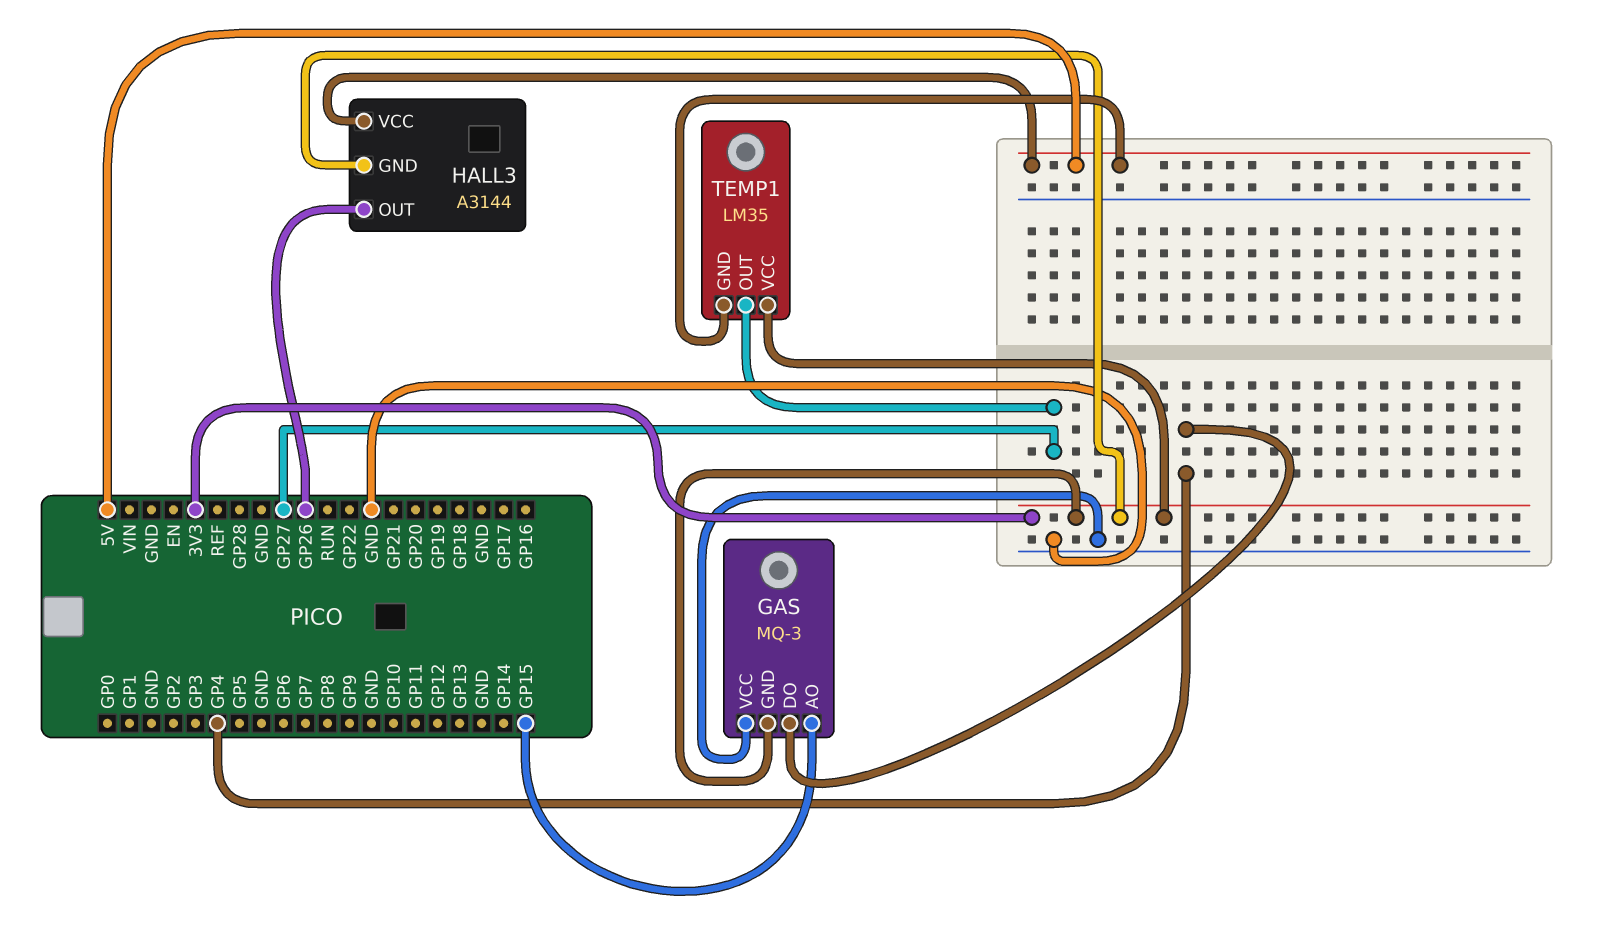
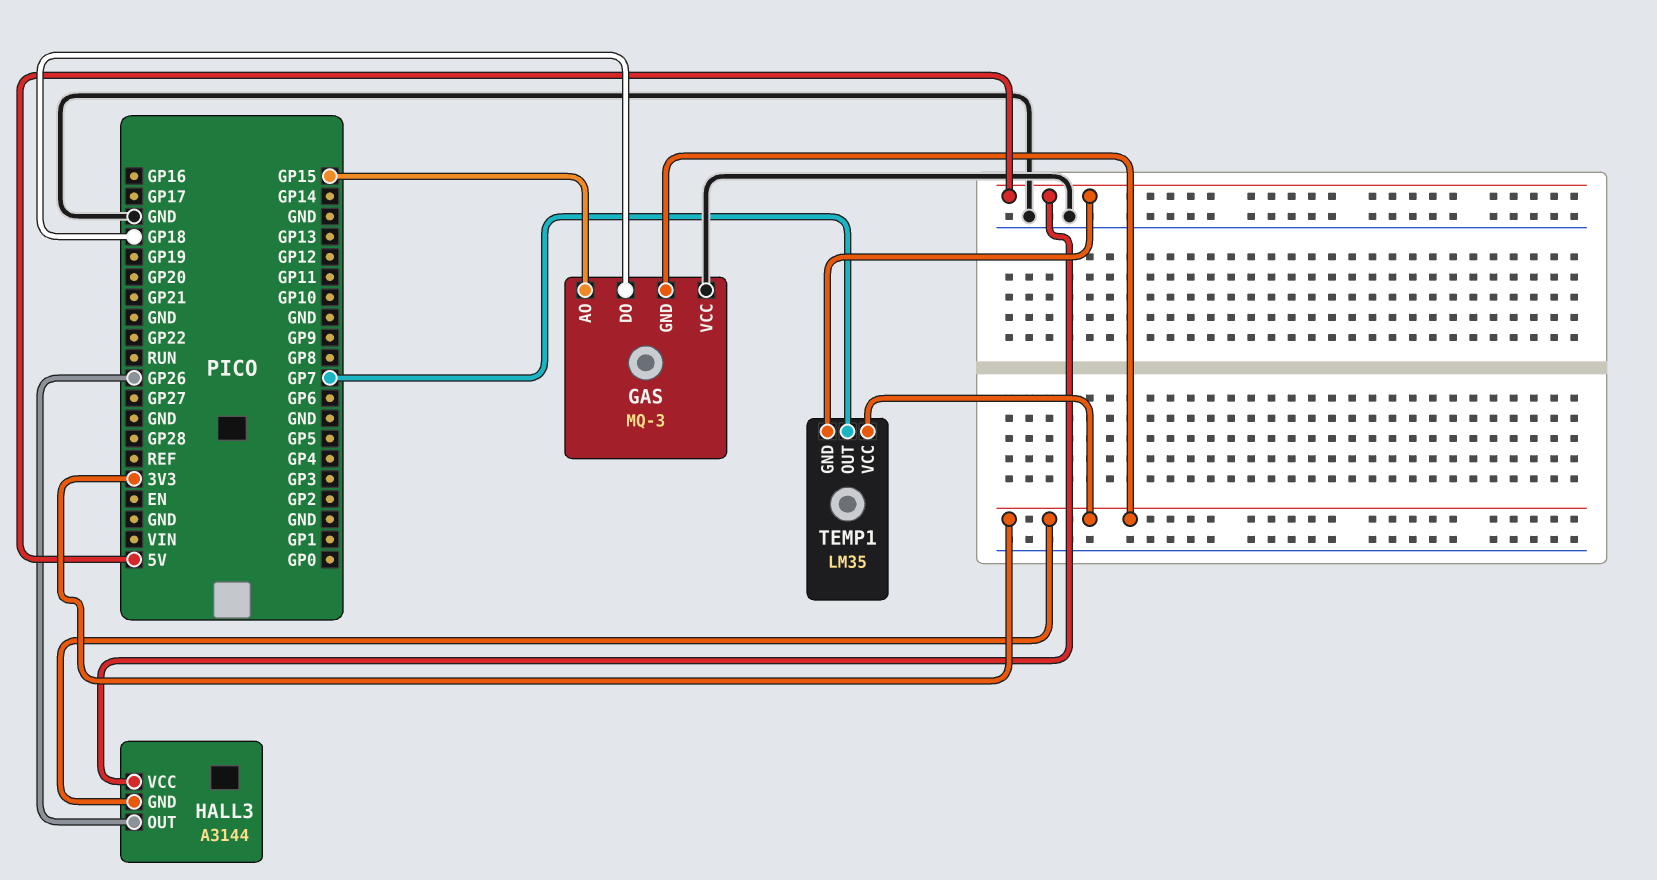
GAS pin DO: GP4 -> GP18
TEMP1 pin OUT: GP27 -> GP7

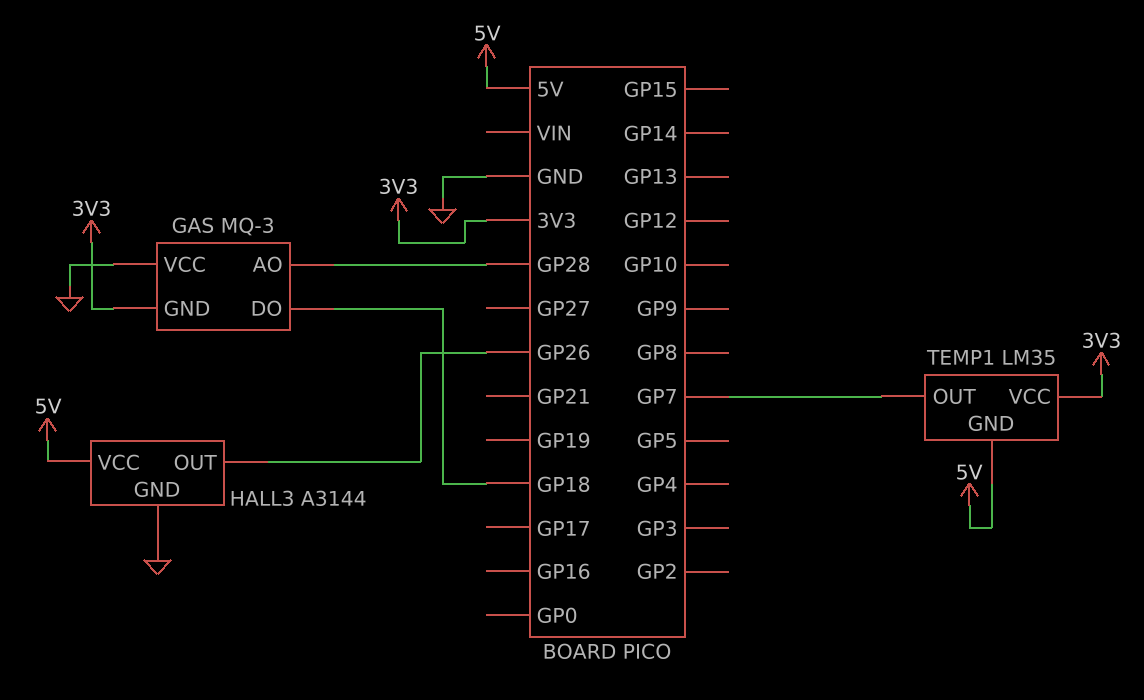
GAS pin AO: GP15 -> GP28
HALL3 pin GND: 3V3 -> GND

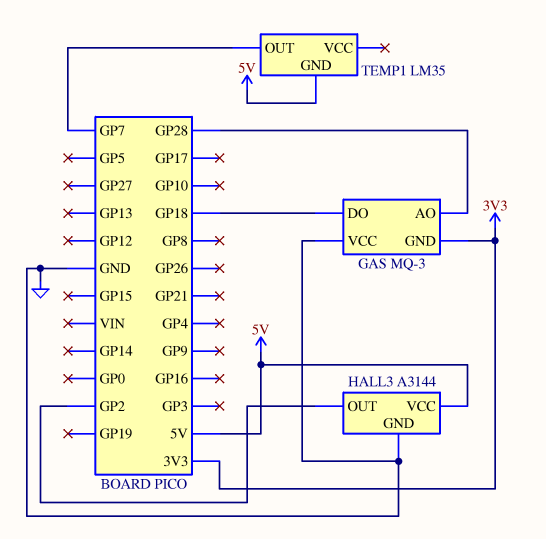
HALL3 pin OUT: GP26 -> GP2
TEMP1 pin VCC: 3V3 -> none

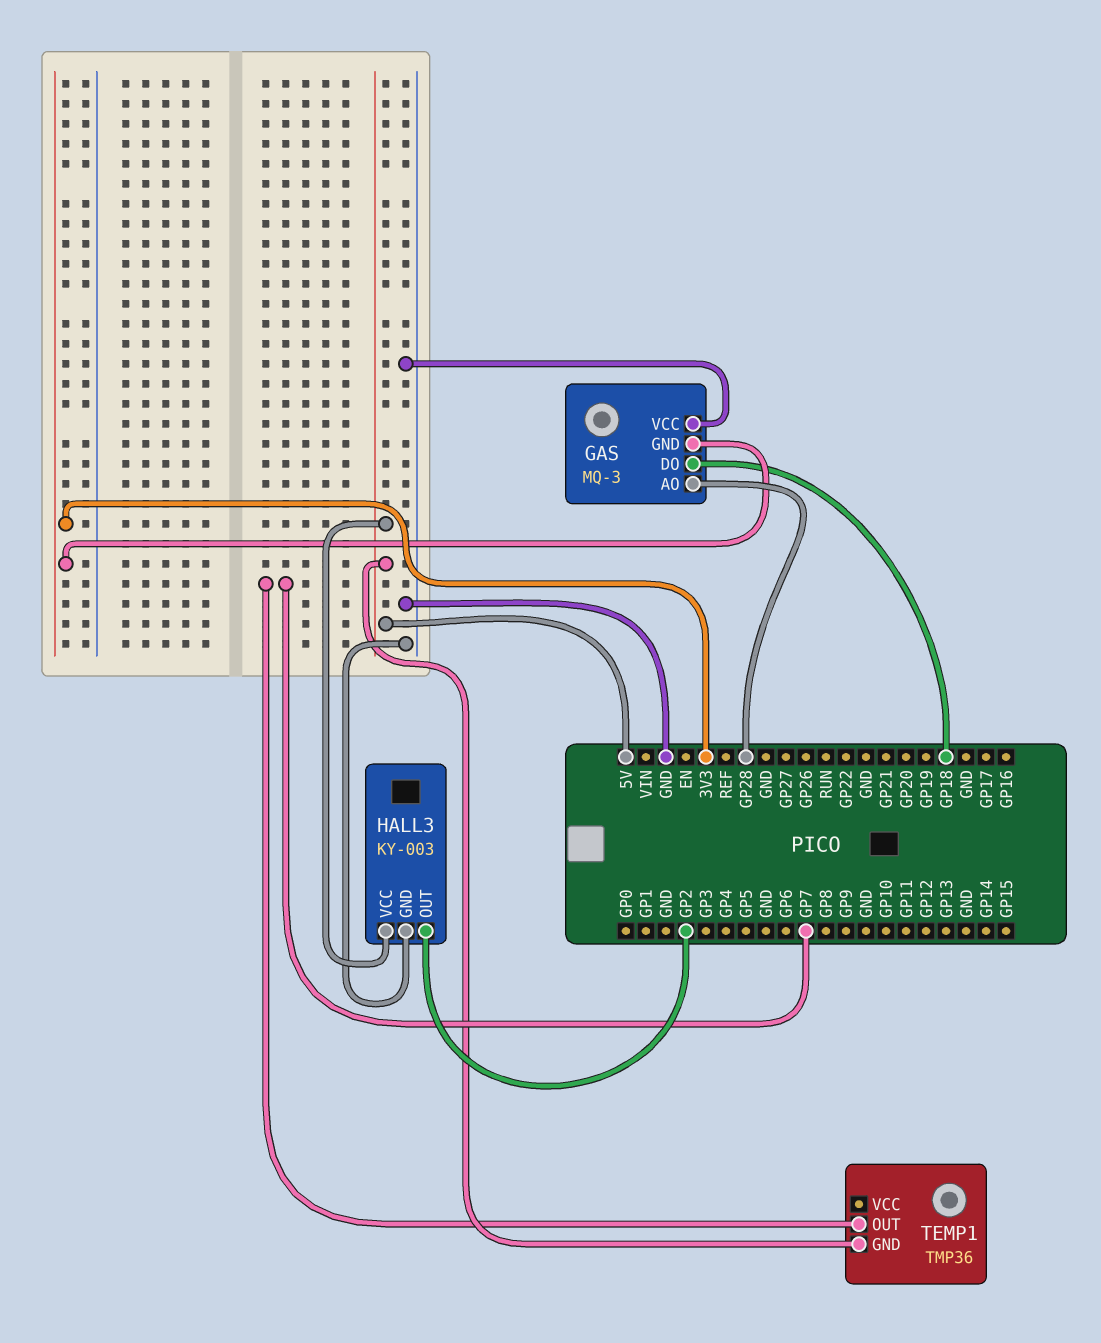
HALL3: A3144 -> KY-003
TEMP1: LM35 -> TMP36

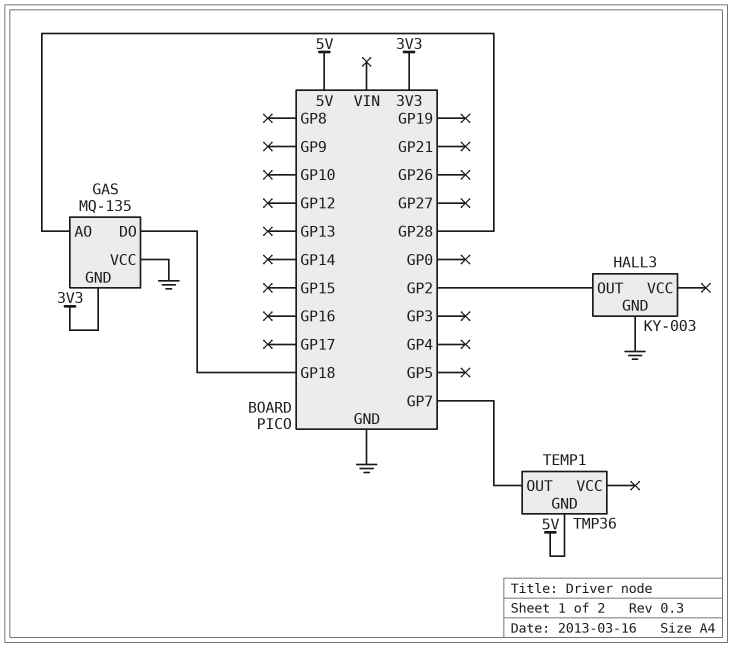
GAS: MQ-3 -> MQ-135
HALL3 pin VCC: 5V -> none

